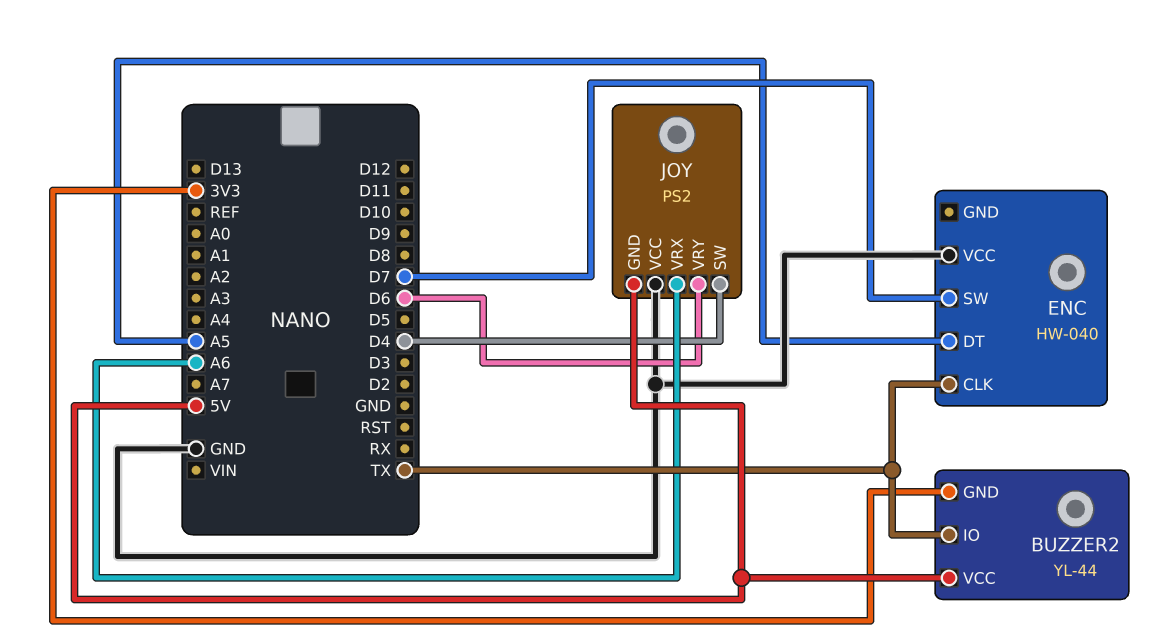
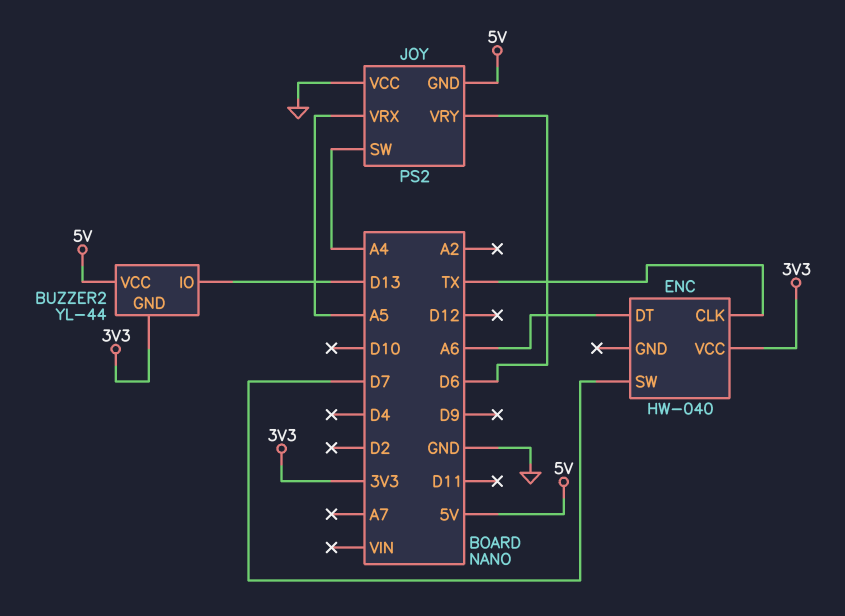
BUZZER2 pin IO: TX -> D13
ENC pin DT: A5 -> A6
ENC pin VCC: GND -> 3V3
JOY pin SW: D4 -> A4
JOY pin VRX: A6 -> A5

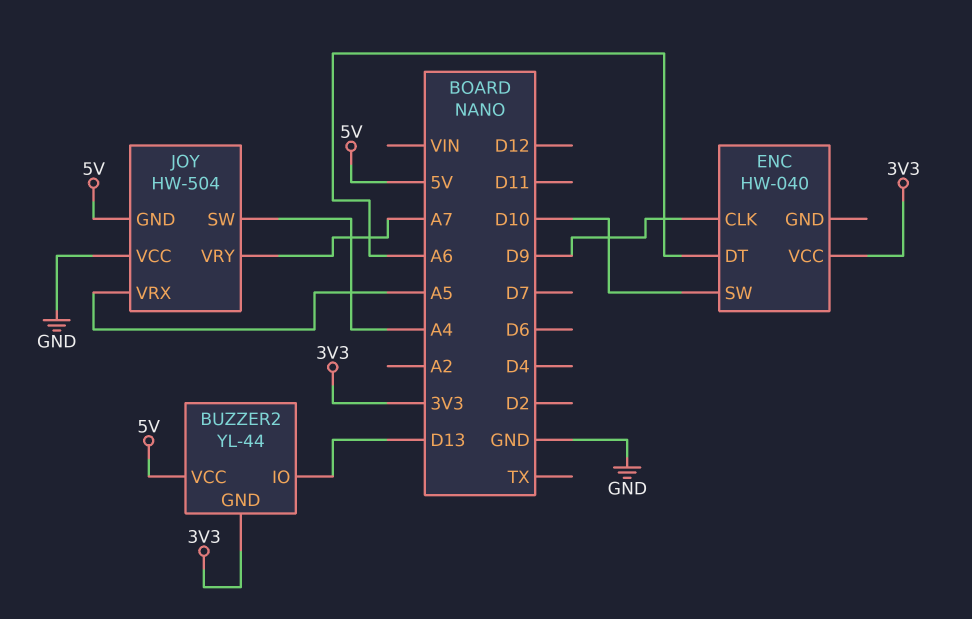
ENC pin CLK: TX -> D9
ENC pin SW: D7 -> D10
JOY: PS2 -> HW-504
JOY pin VRY: D6 -> A7

